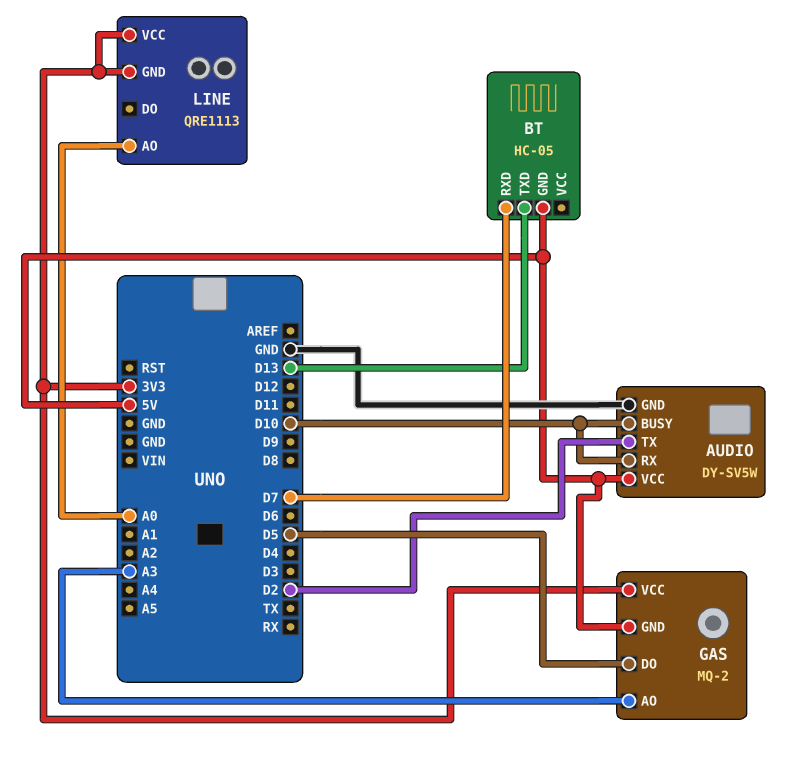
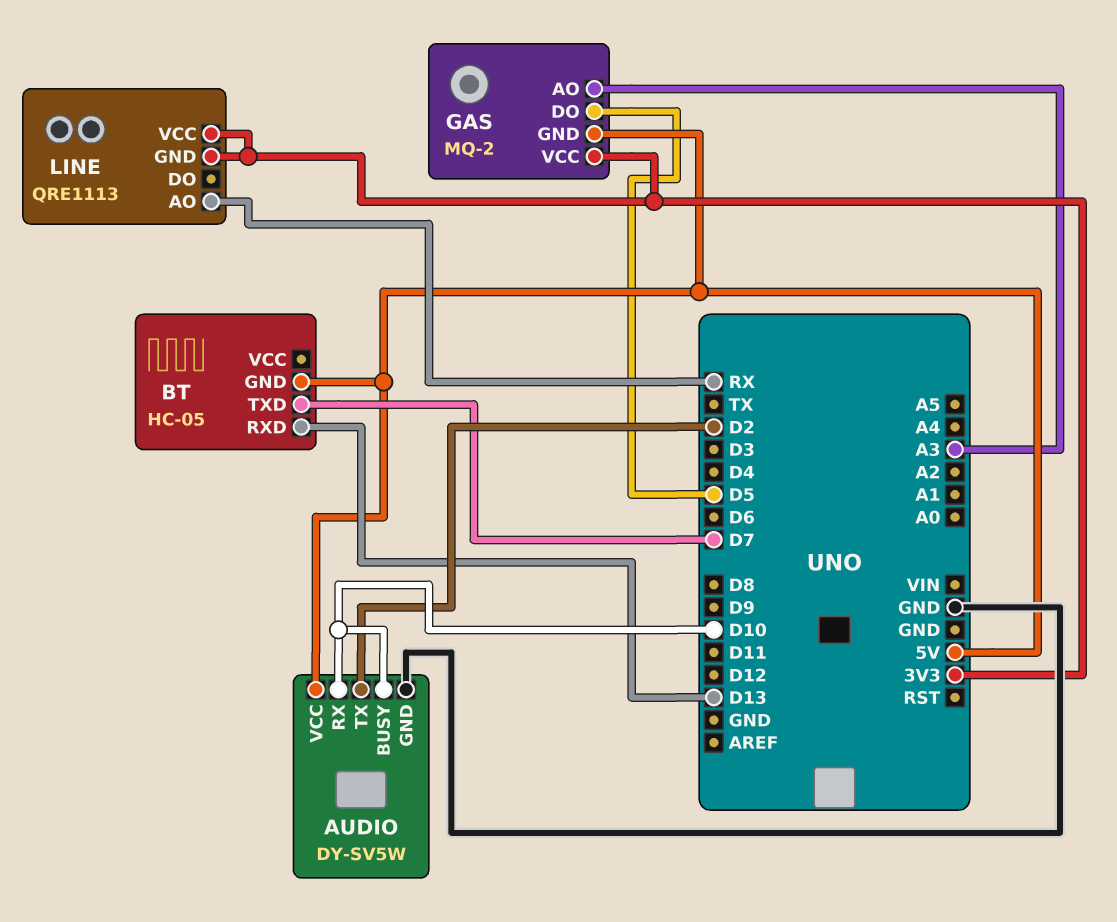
BT pin RXD: D7 -> D13
BT pin TXD: D13 -> D7
LINE pin AO: A0 -> RX

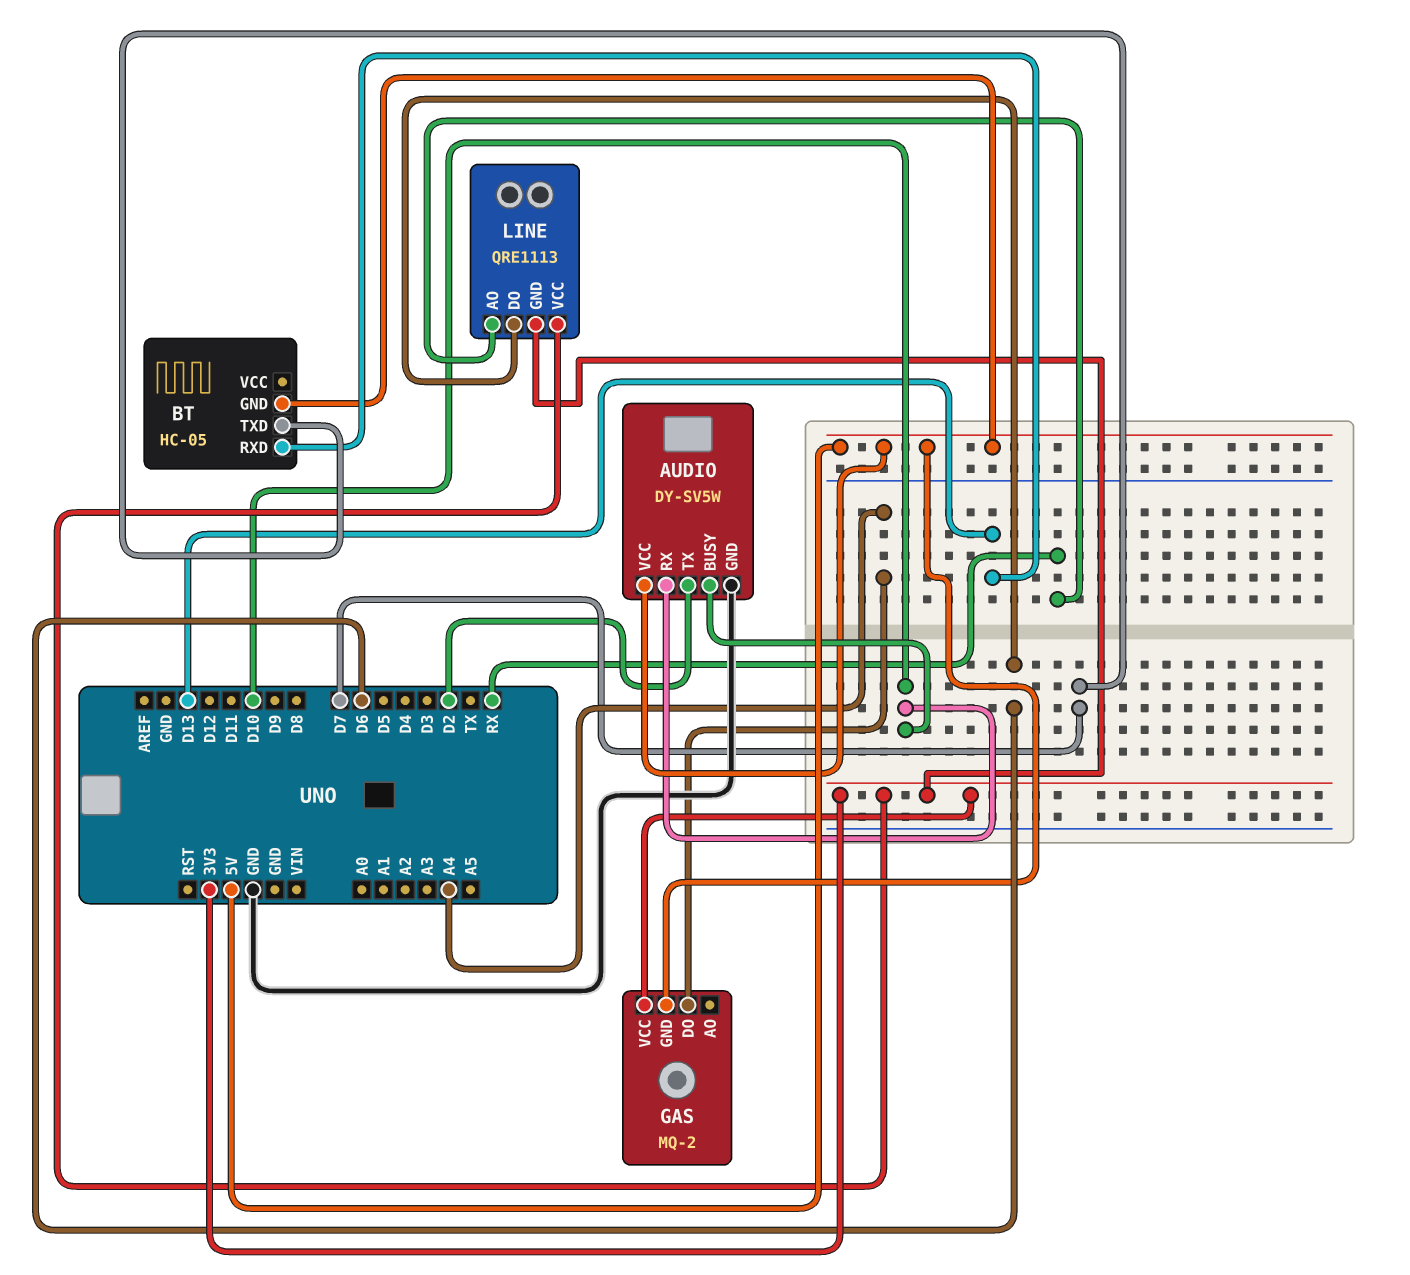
GAS pin AO: A3 -> none
GAS pin DO: D5 -> A4
LINE pin DO: none -> D6

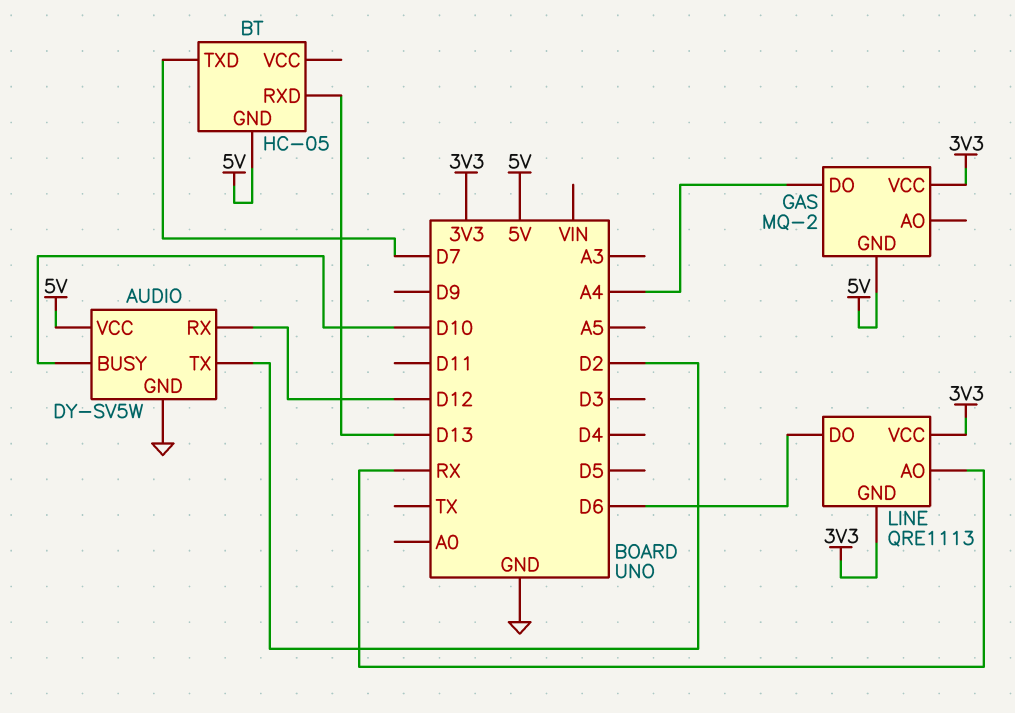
AUDIO pin RX: D10 -> D12

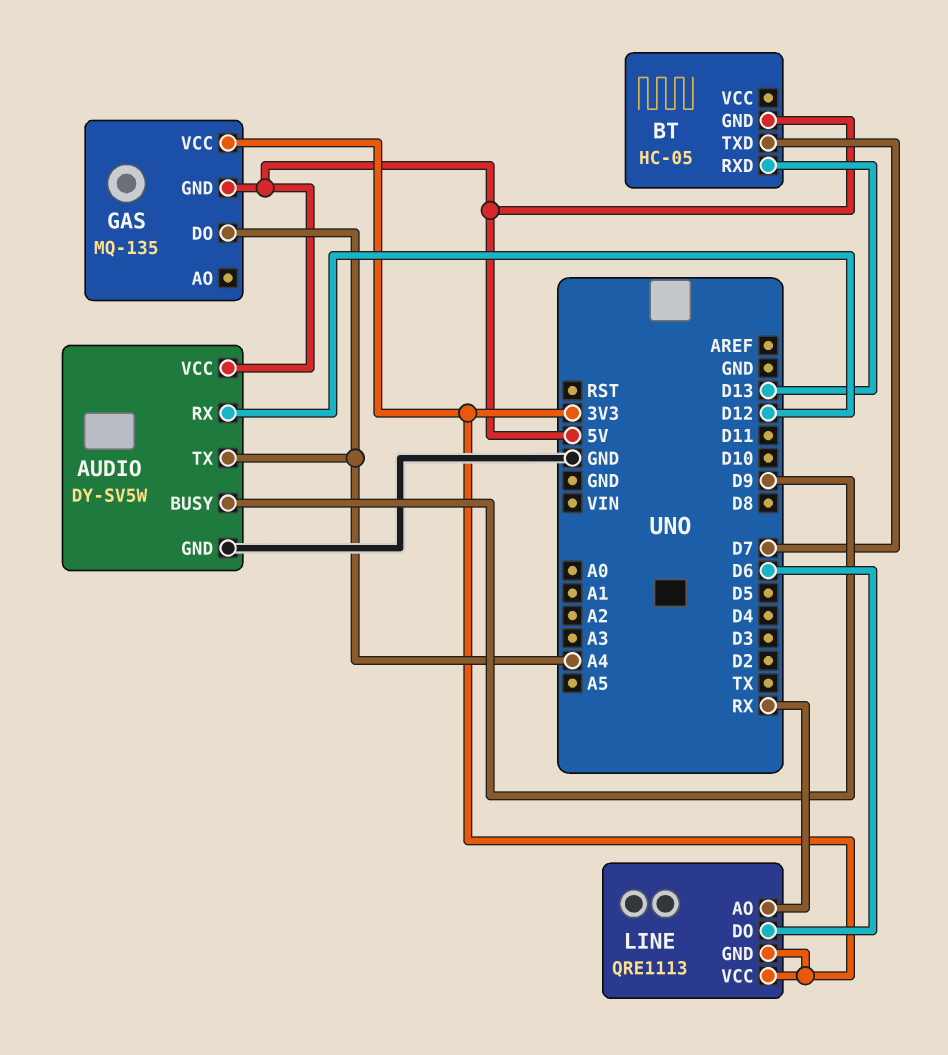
AUDIO pin BUSY: D10 -> D9
AUDIO pin TX: D2 -> A4
GAS: MQ-2 -> MQ-135

